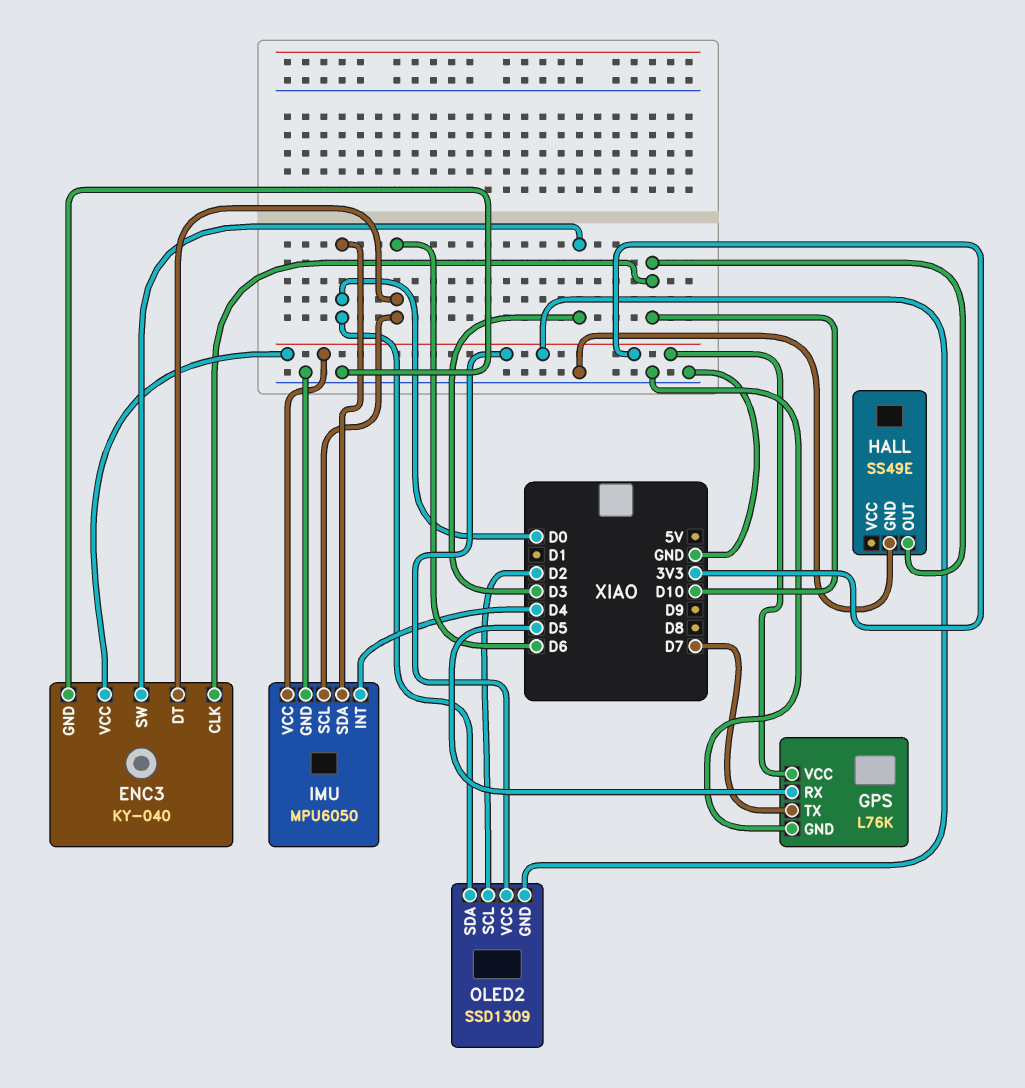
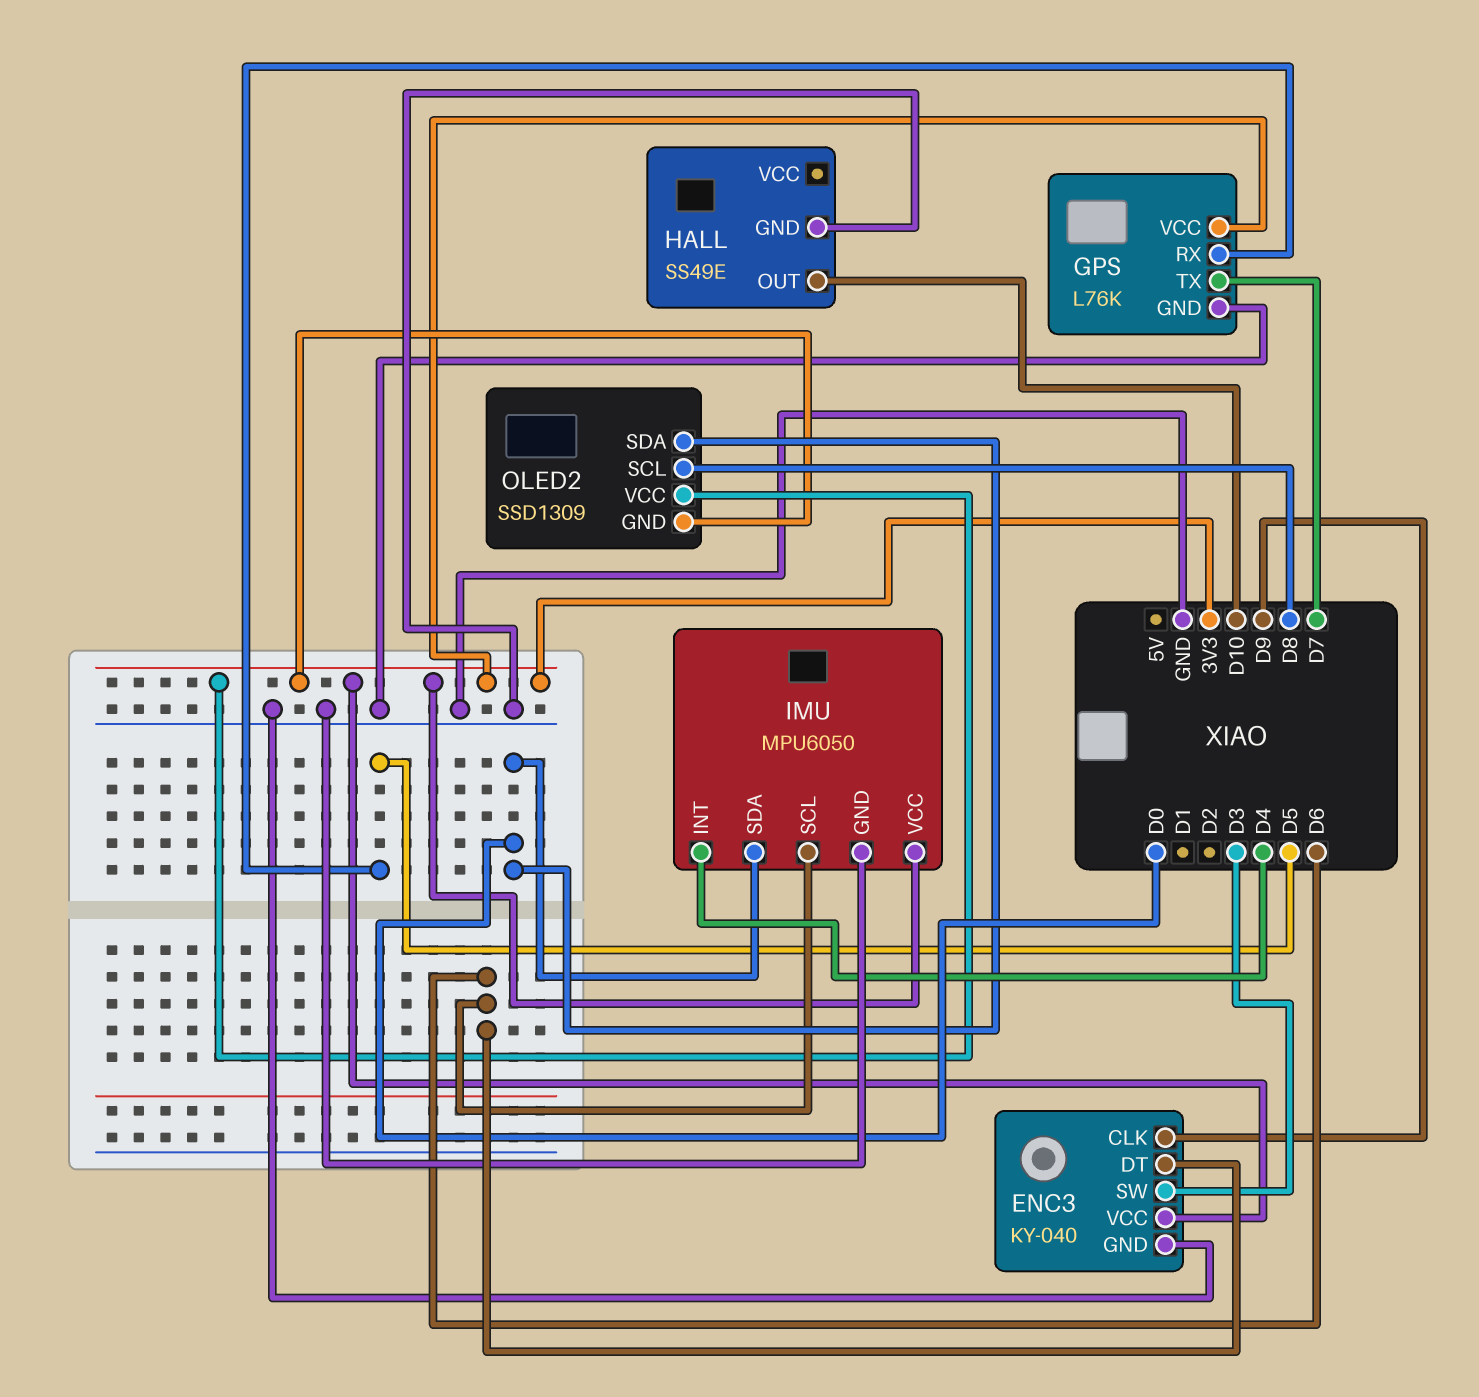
ENC3 pin CLK: D10 -> D9
OLED2 pin SCL: D2 -> D8

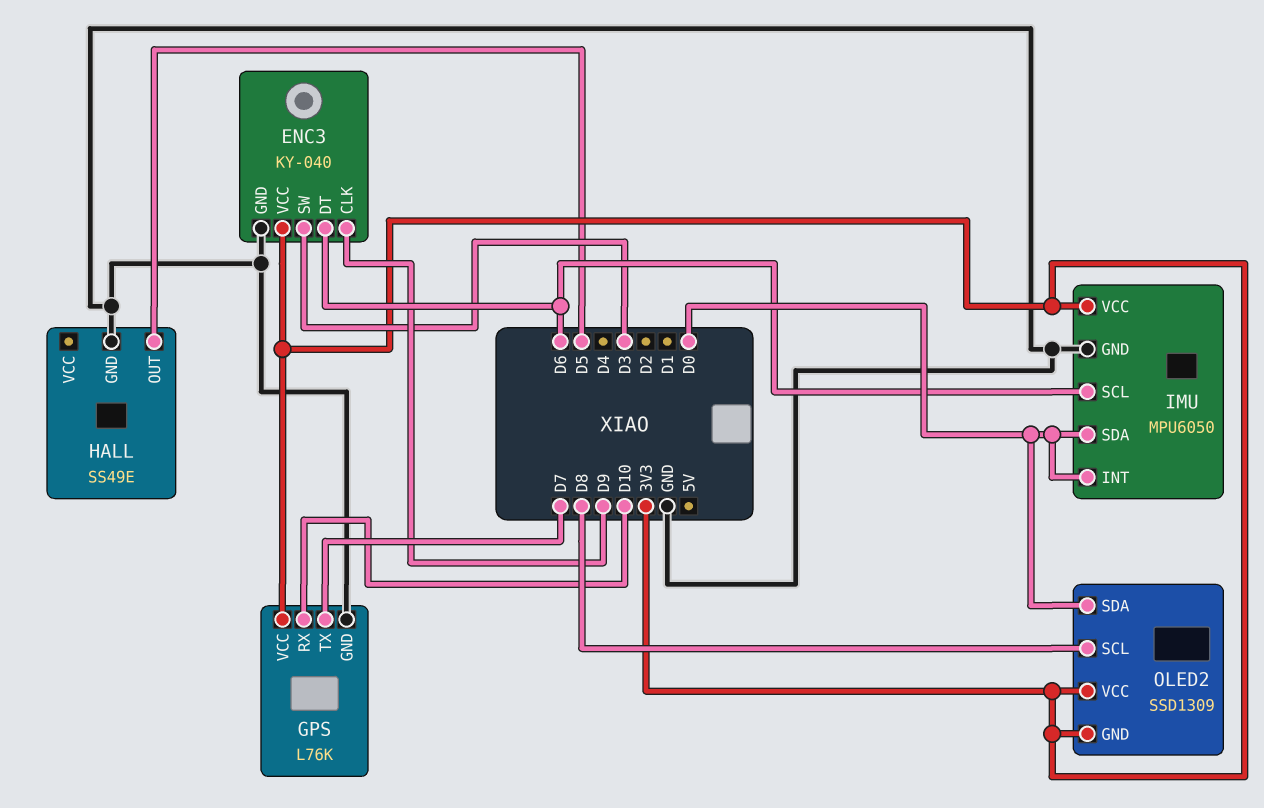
GPS pin RX: D5 -> D10
HALL pin OUT: D10 -> D5
IMU pin INT: D4 -> D0

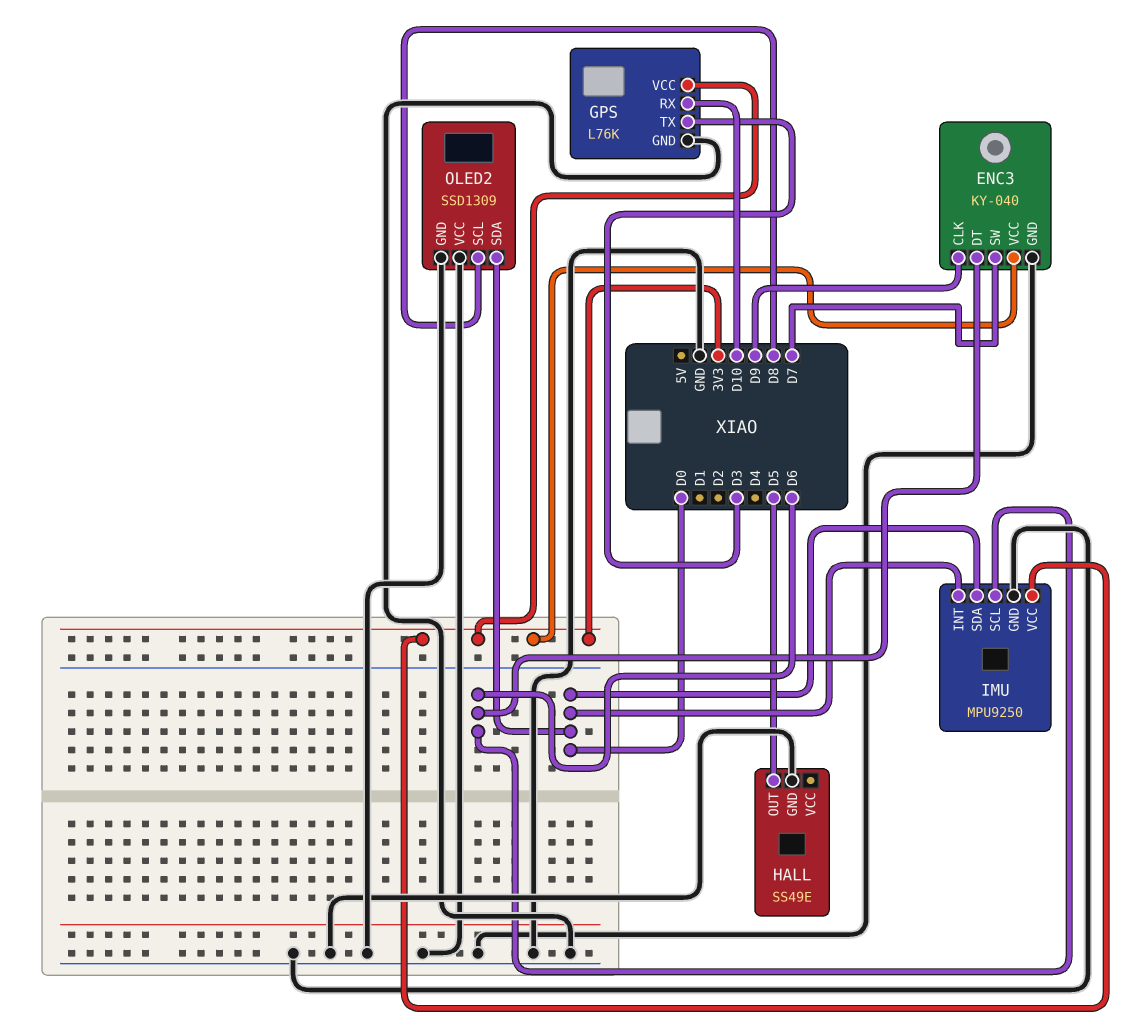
ENC3 pin SW: D3 -> D7
GPS pin TX: D7 -> D3
IMU: MPU6050 -> MPU9250
OLED2 pin GND: 3V3 -> GND
OLED2 pin VCC: 3V3 -> GND

